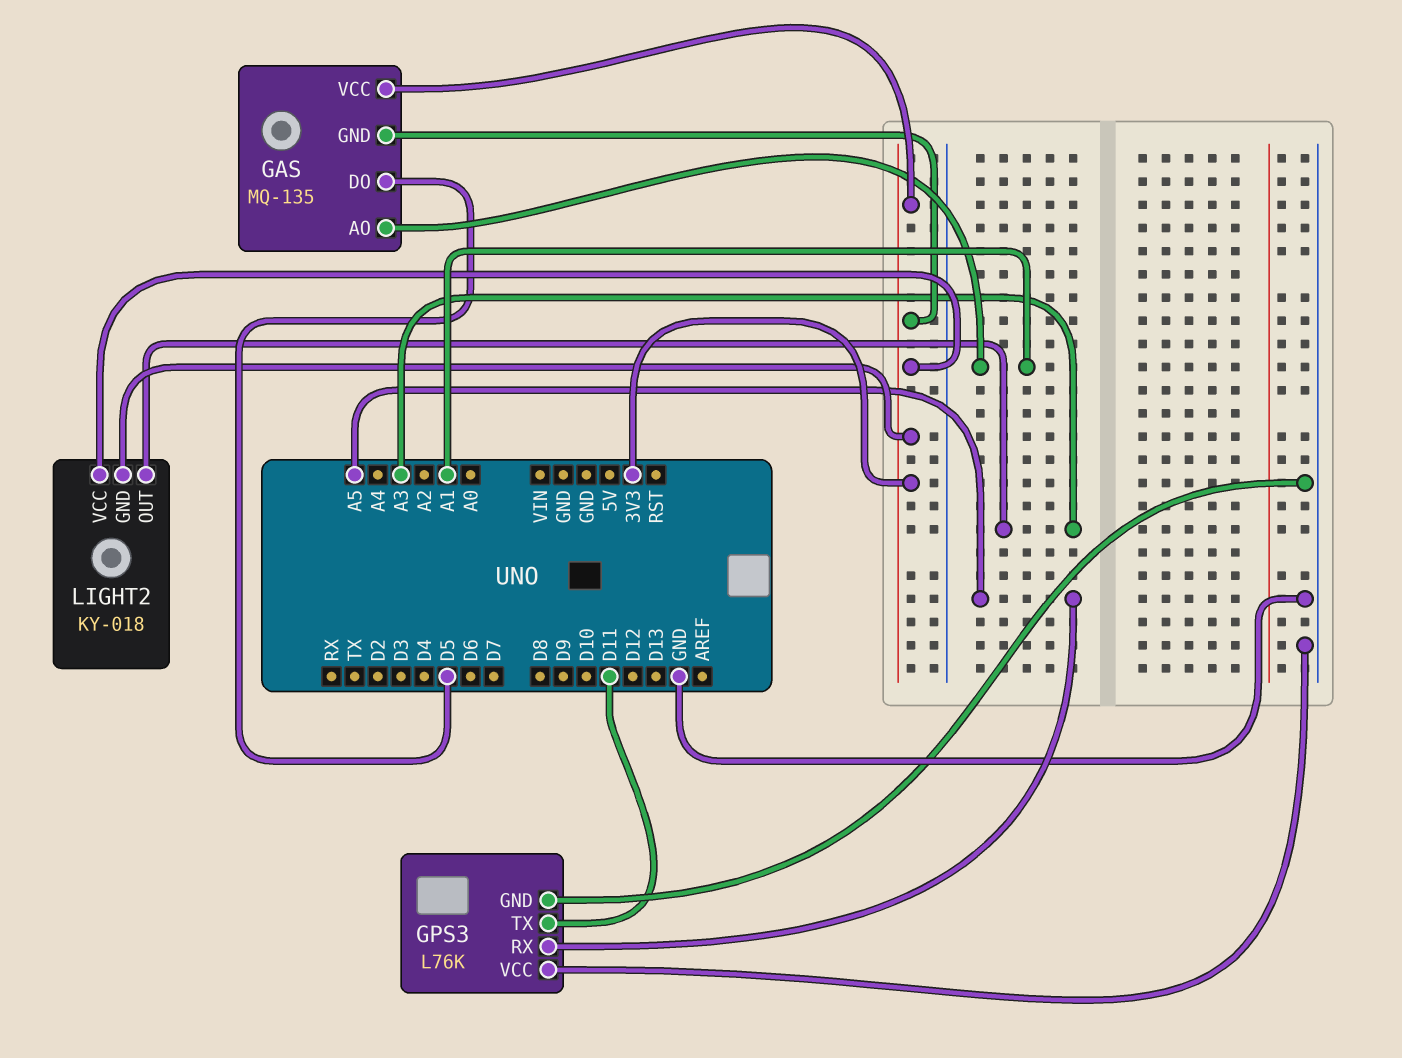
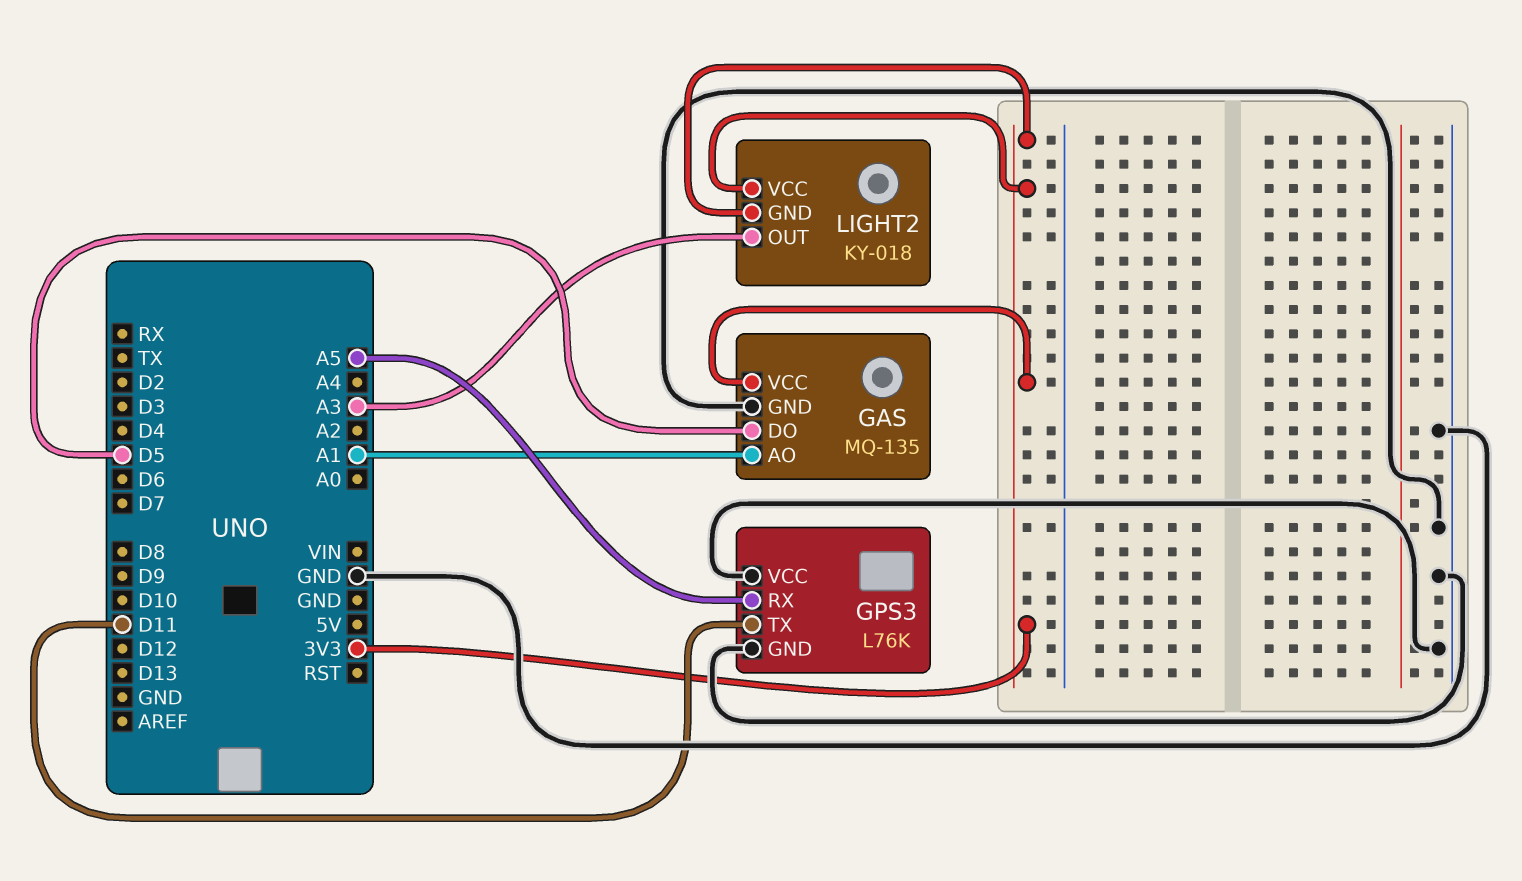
GAS pin GND: 3V3 -> GND

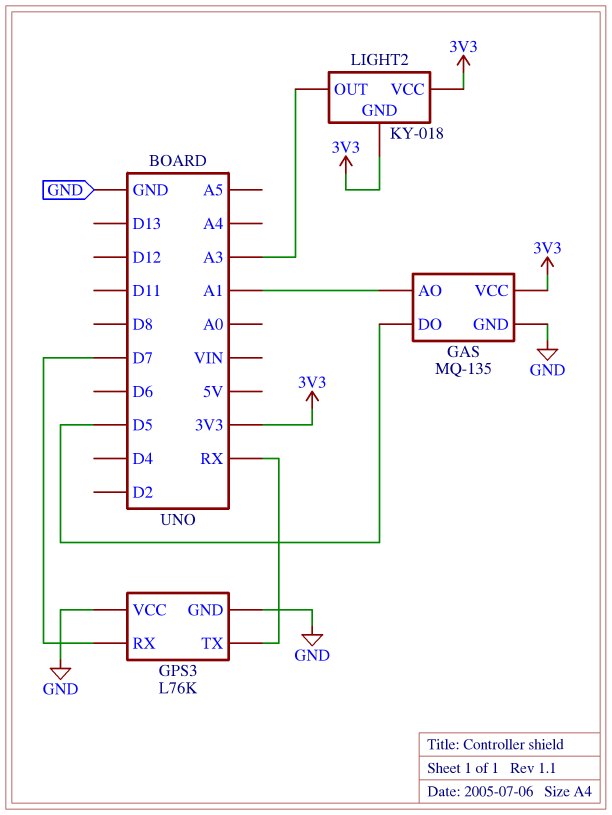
GPS3 pin RX: A5 -> D7
GPS3 pin TX: D11 -> RX

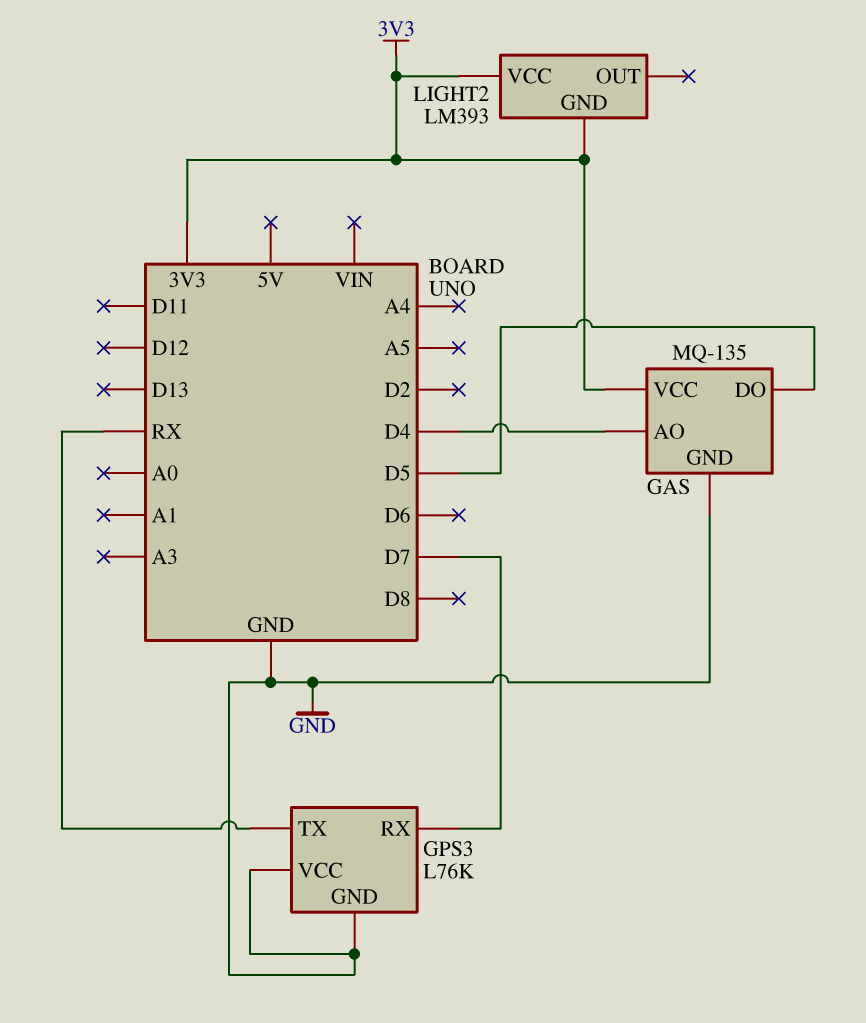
GAS pin AO: A1 -> D4
LIGHT2: KY-018 -> LM393
LIGHT2 pin OUT: A3 -> none

